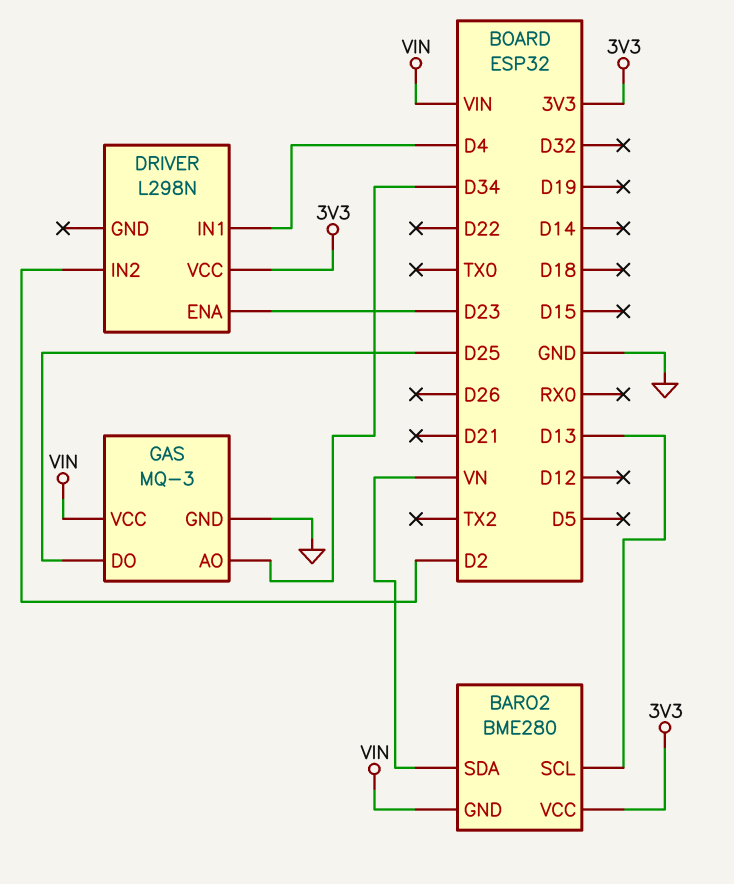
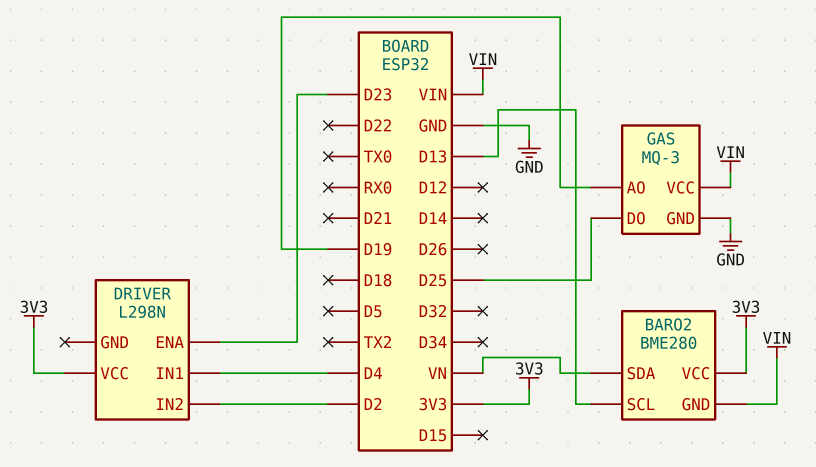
GAS pin AO: D34 -> D19

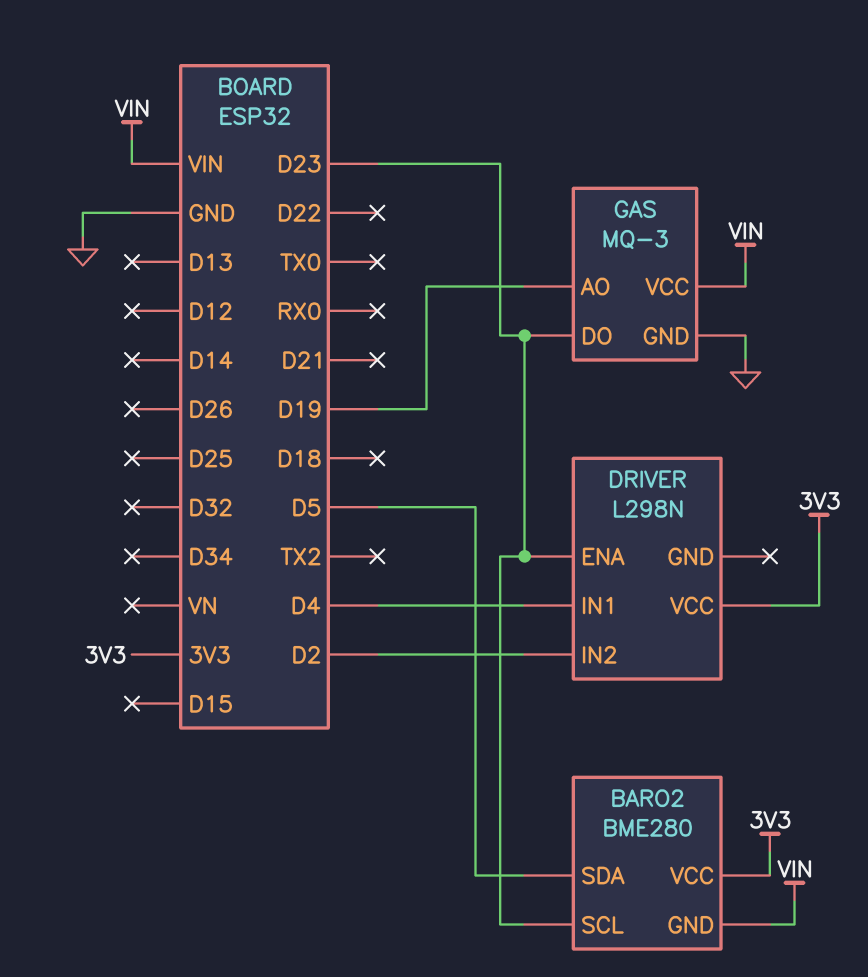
BARO2 pin SCL: D13 -> D23
BARO2 pin SDA: VN -> D5
GAS pin DO: D25 -> D23

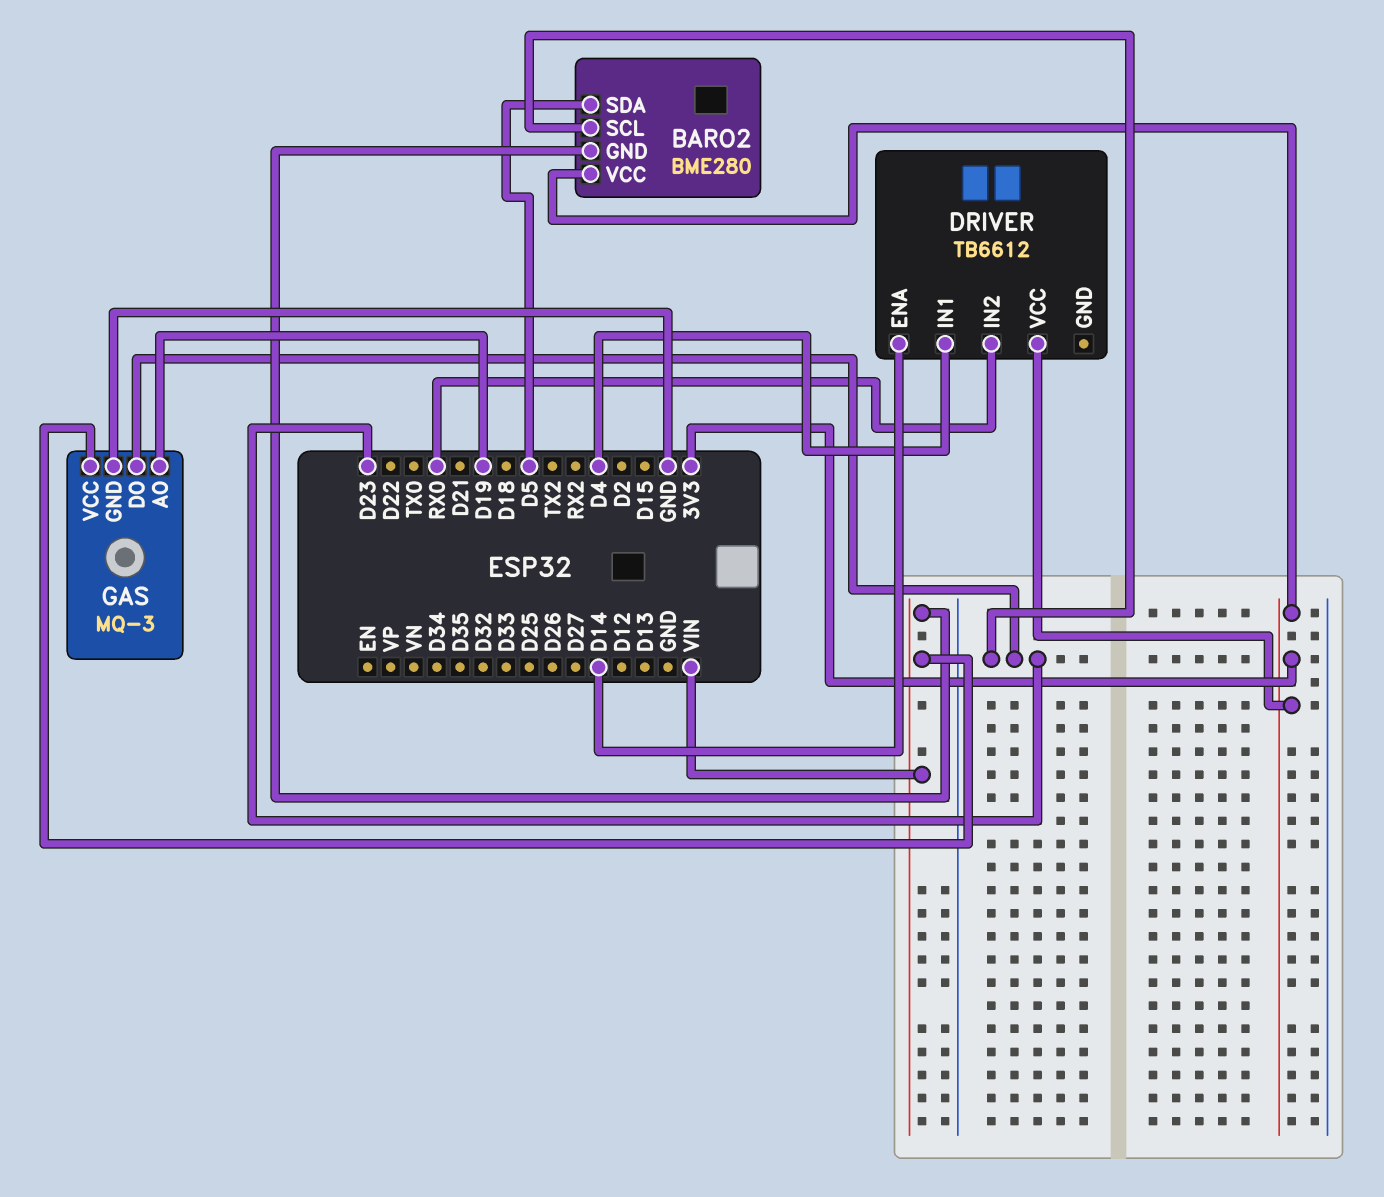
DRIVER: L298N -> TB6612
DRIVER pin ENA: D23 -> D14
DRIVER pin IN2: D2 -> RX0

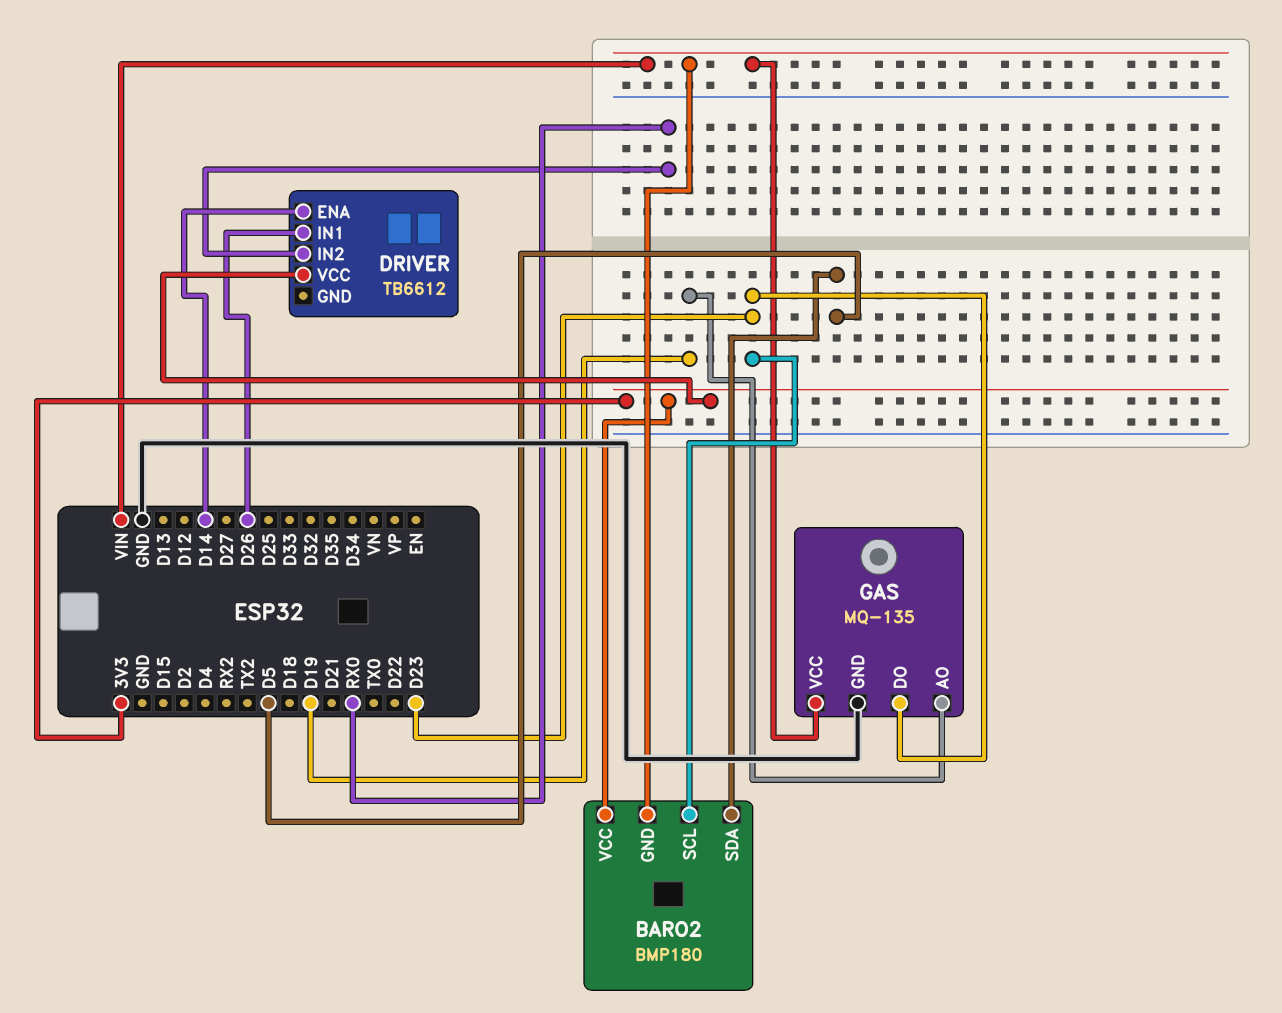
BARO2: BME280 -> BMP180
DRIVER pin IN1: D4 -> D26
GAS: MQ-3 -> MQ-135

